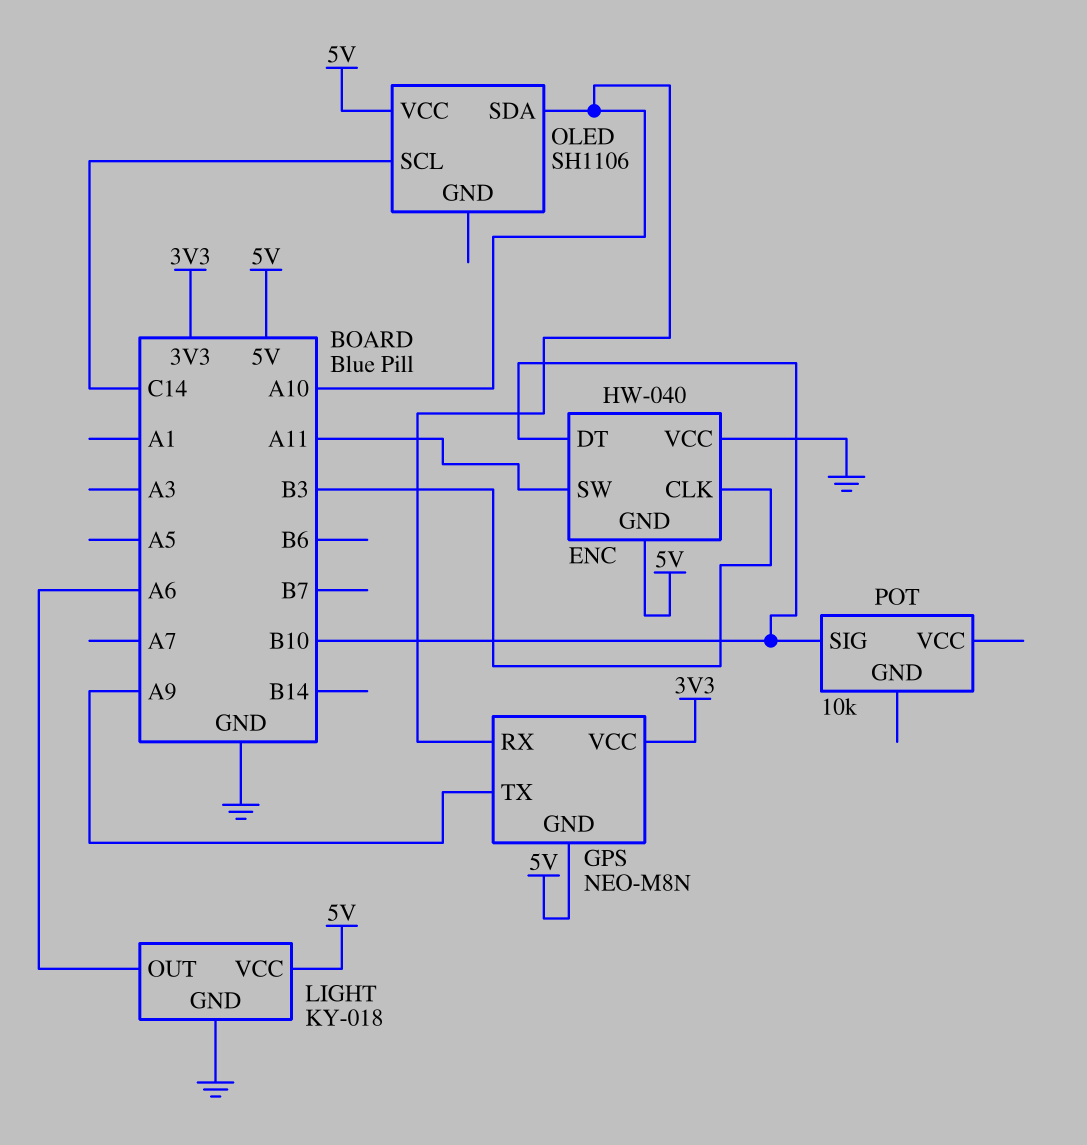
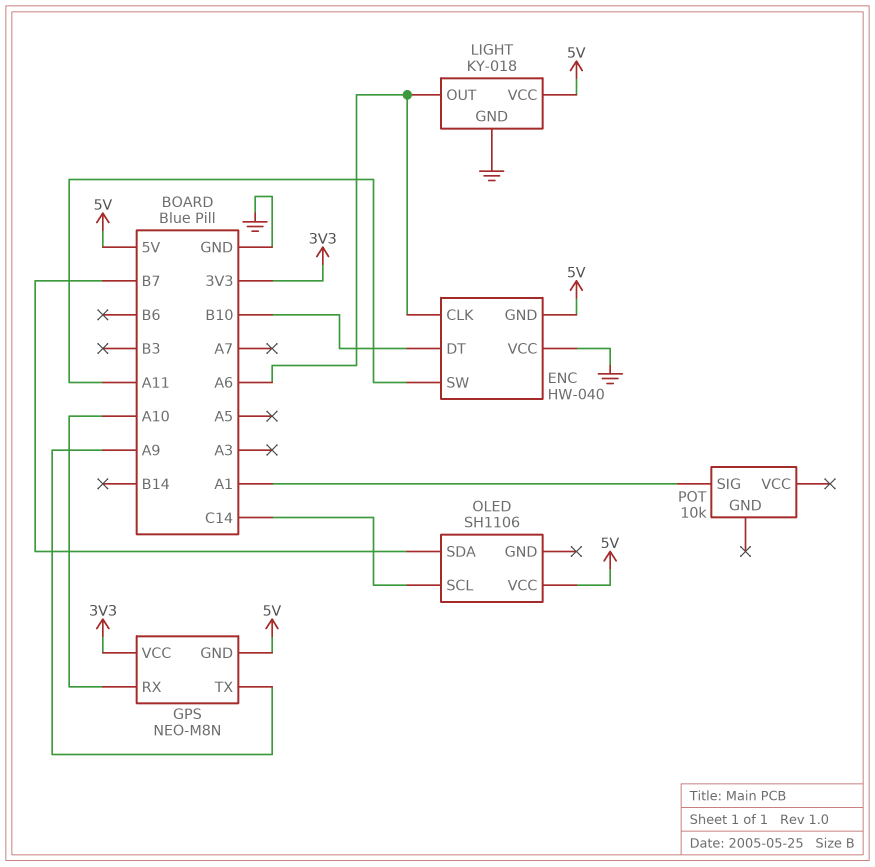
ENC pin CLK: B3 -> A6
OLED pin SDA: A10 -> B7
POT pin SIG: B10 -> A1

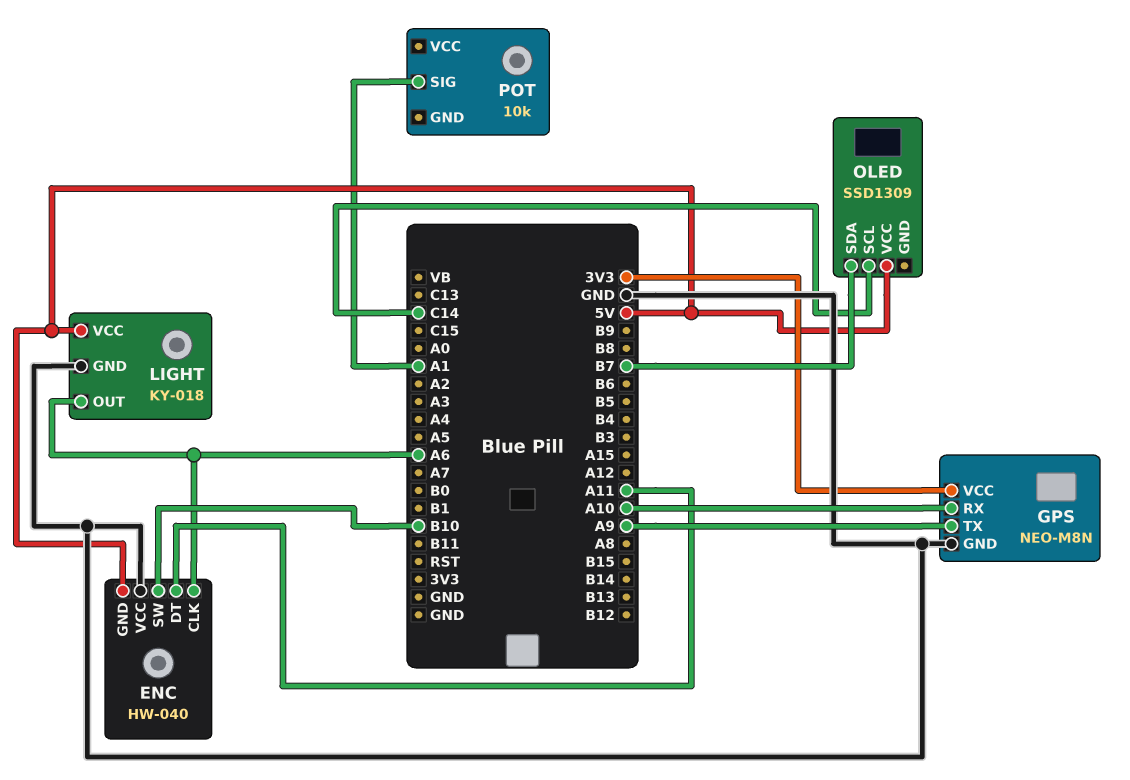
ENC pin DT: B10 -> A11
ENC pin SW: A11 -> B10
GPS pin GND: 5V -> GND
OLED: SH1106 -> SSD1309

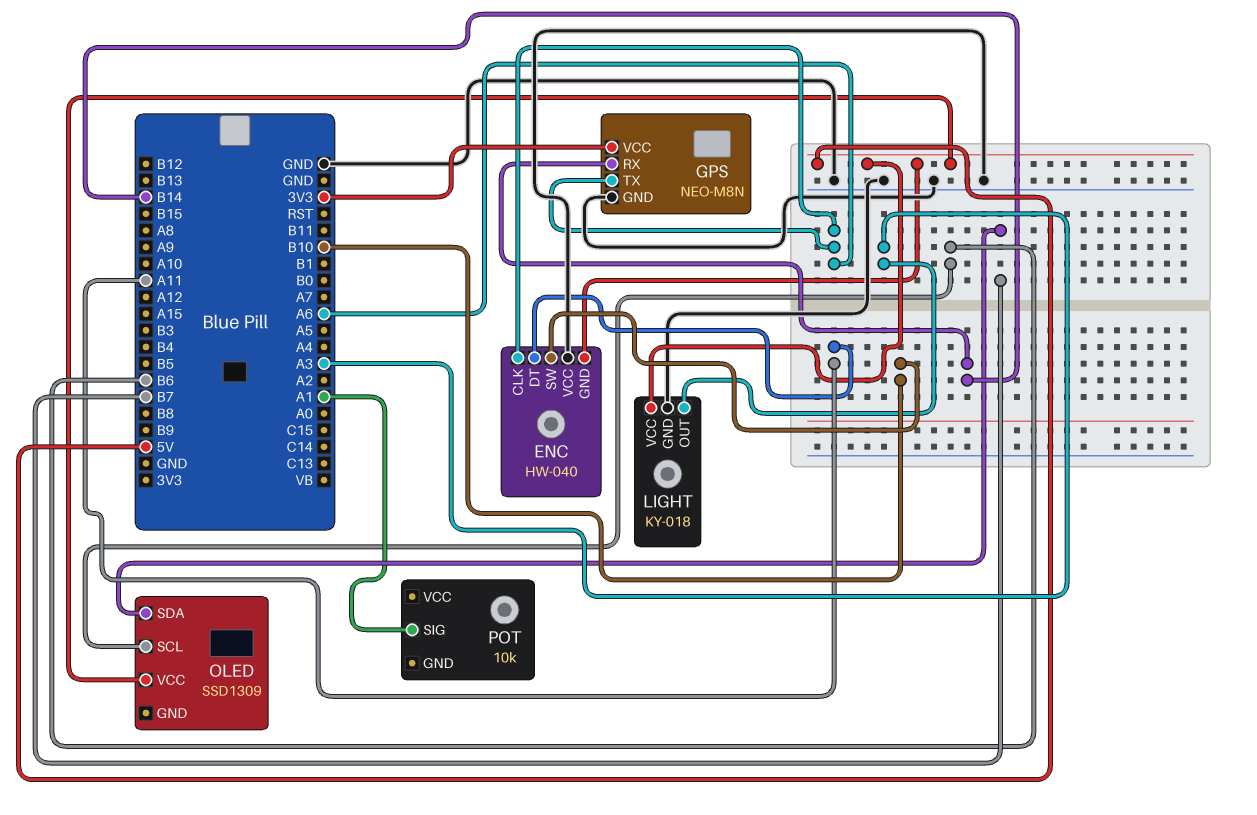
GPS pin RX: A10 -> B14
GPS pin TX: A9 -> A6
LIGHT pin OUT: A6 -> A3
OLED pin SCL: C14 -> B6

